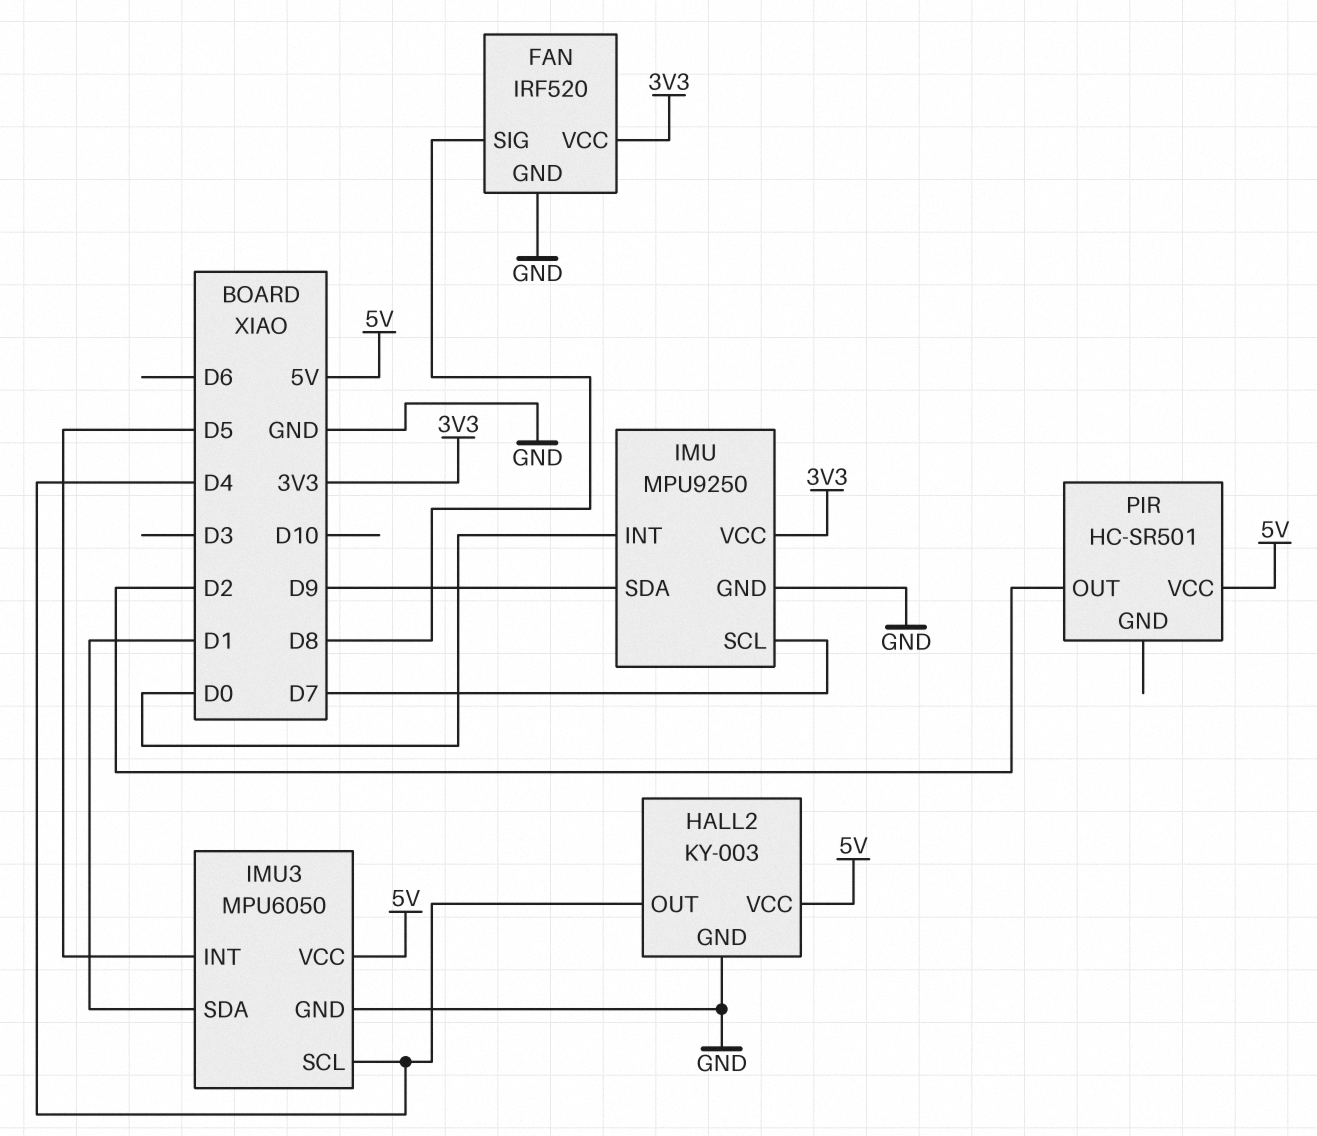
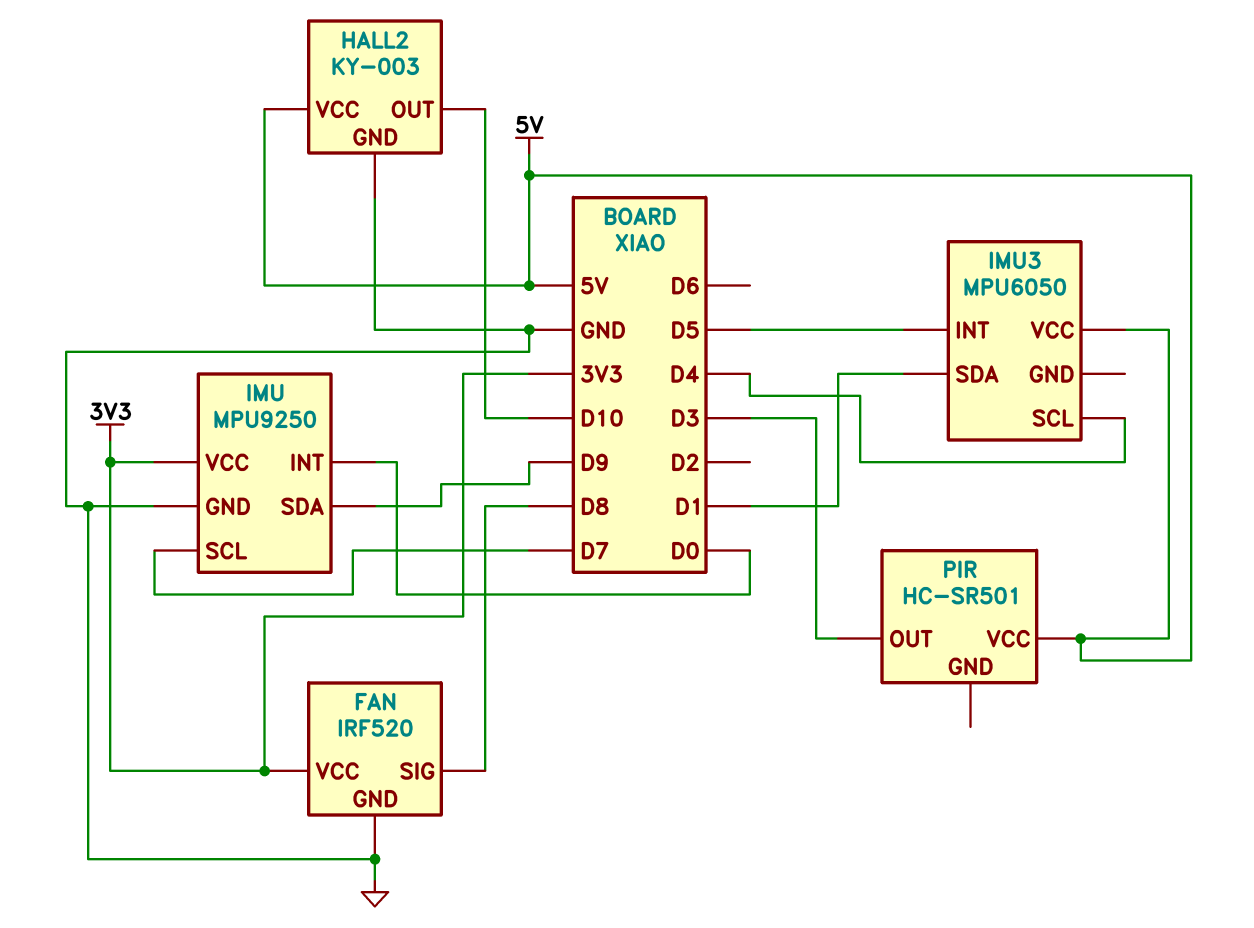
HALL2 pin OUT: D4 -> D10
IMU3 pin GND: GND -> none
PIR pin OUT: D2 -> D3

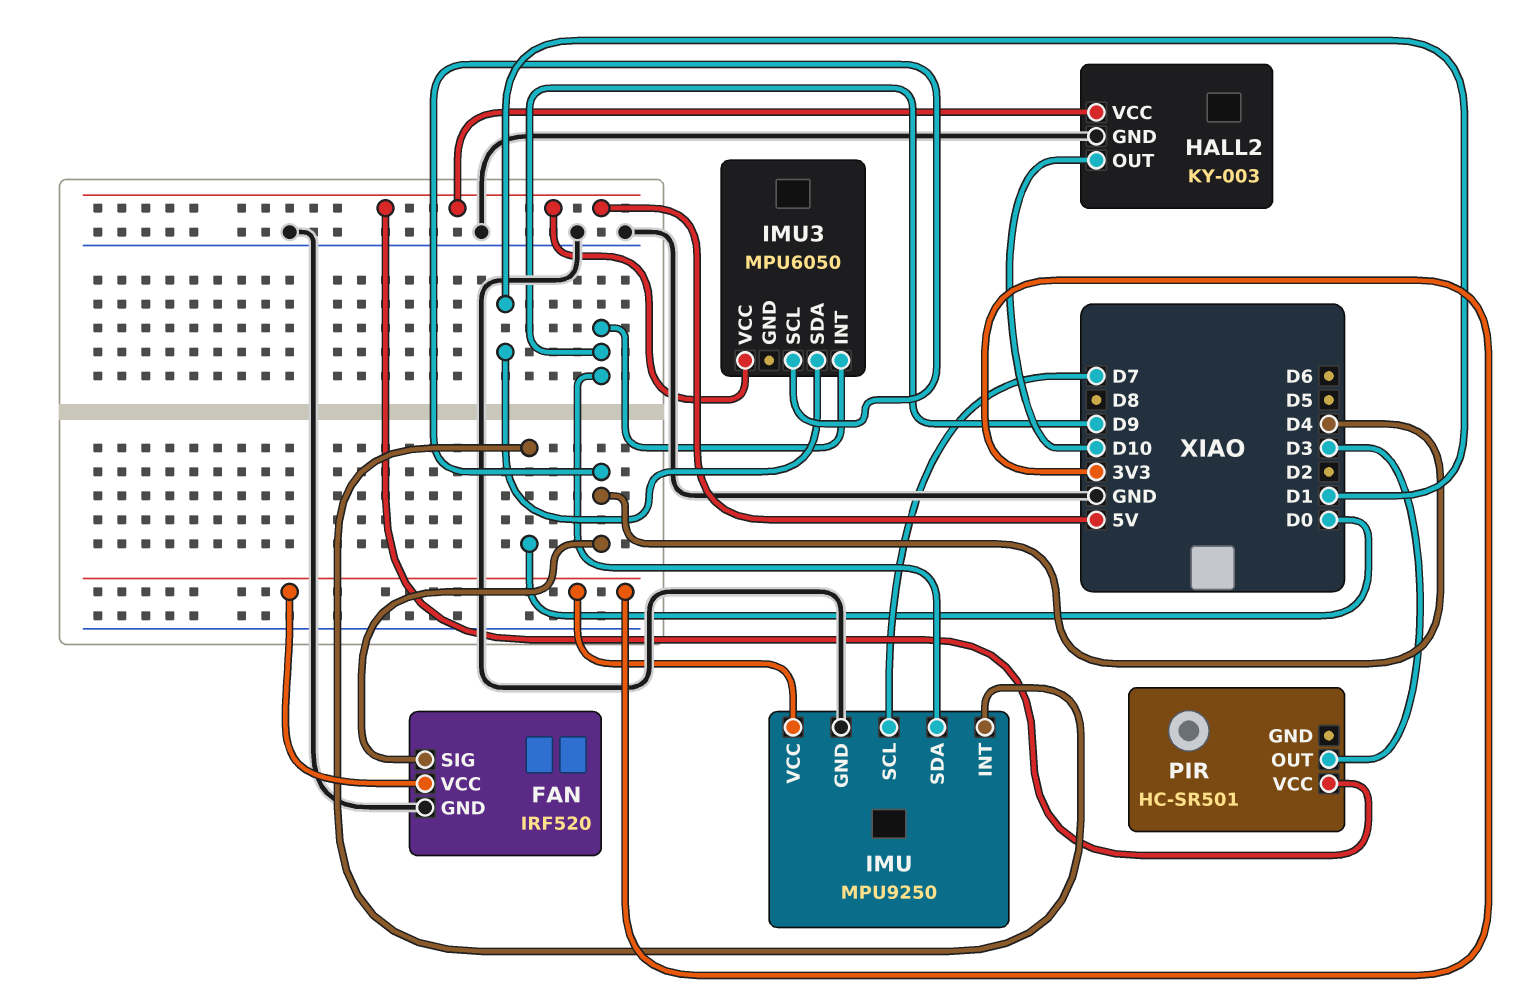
FAN pin SIG: D8 -> D4
IMU3 pin INT: D5 -> D9

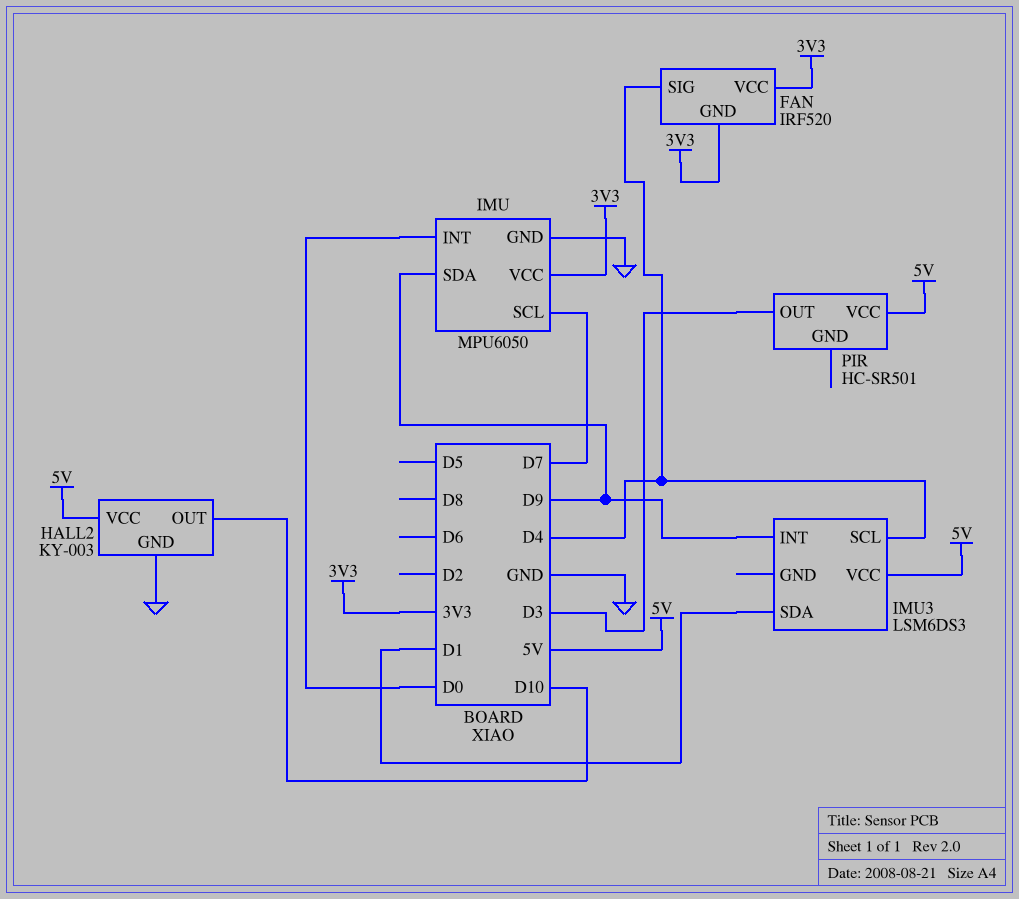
FAN pin GND: GND -> 3V3
IMU: MPU9250 -> MPU6050
IMU3: MPU6050 -> LSM6DS3

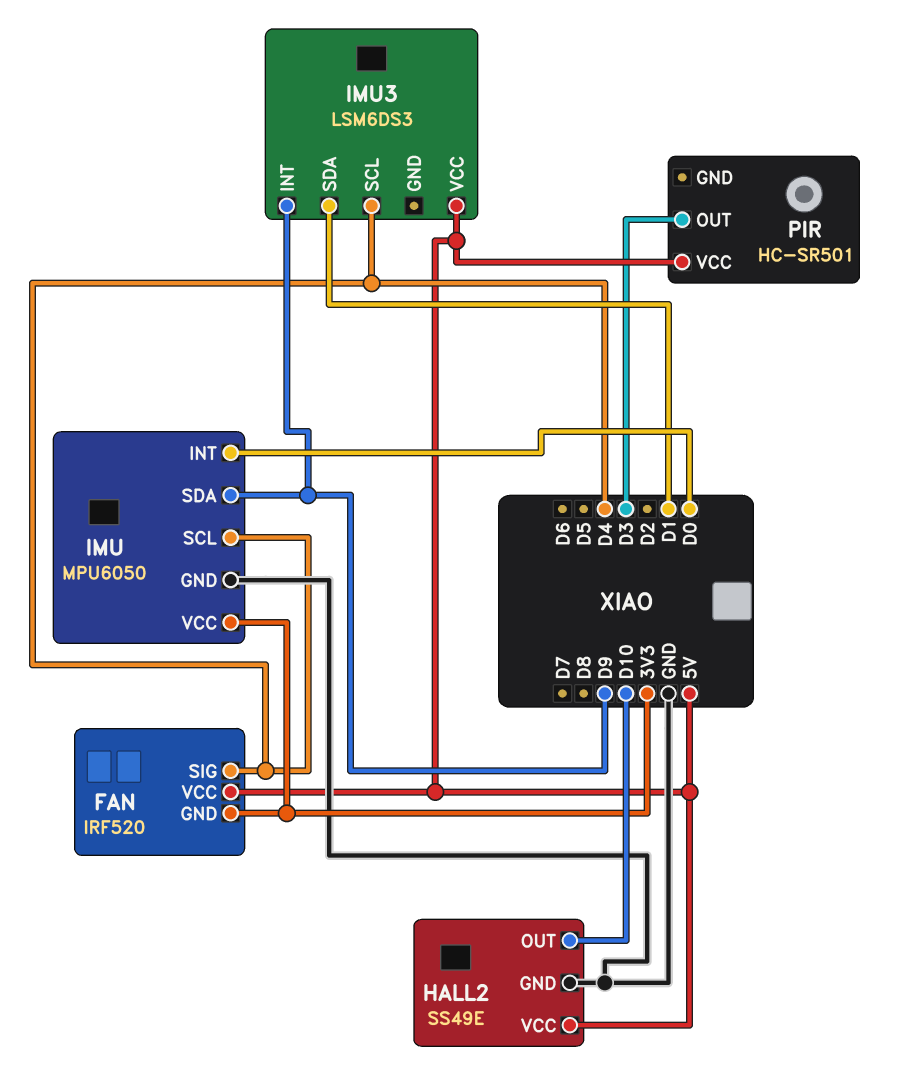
FAN pin VCC: 3V3 -> 5V
HALL2: KY-003 -> SS49E
IMU pin SCL: D7 -> D4

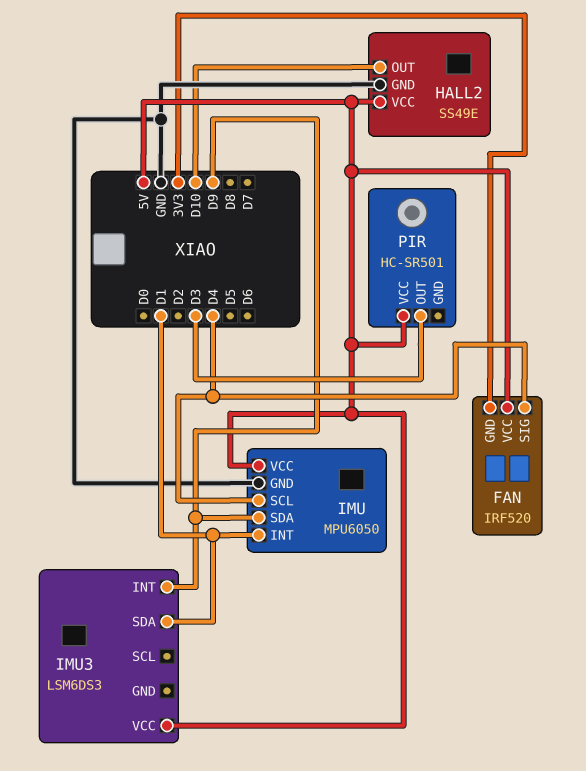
IMU pin INT: D0 -> D1
IMU pin VCC: 3V3 -> 5V
IMU3 pin SCL: D4 -> none

